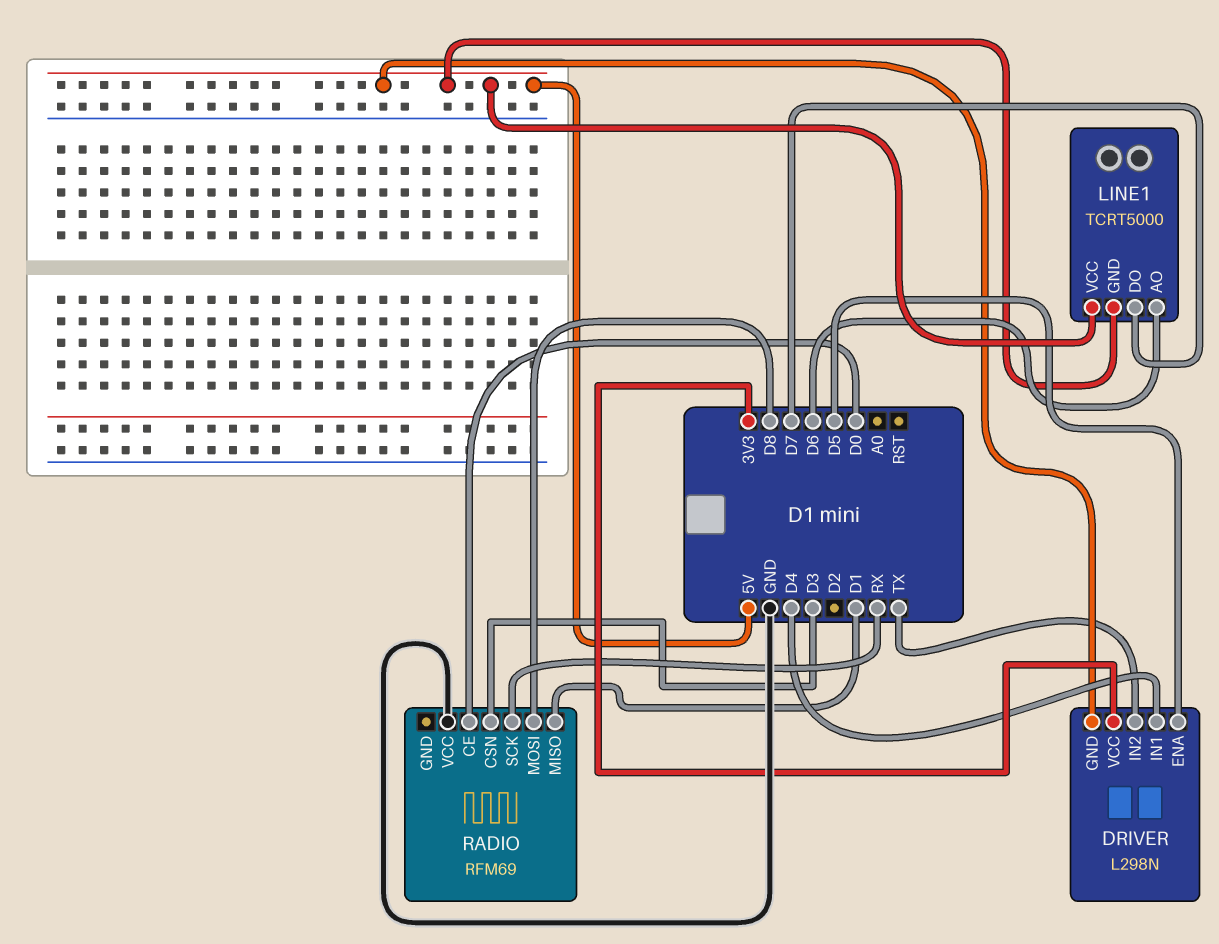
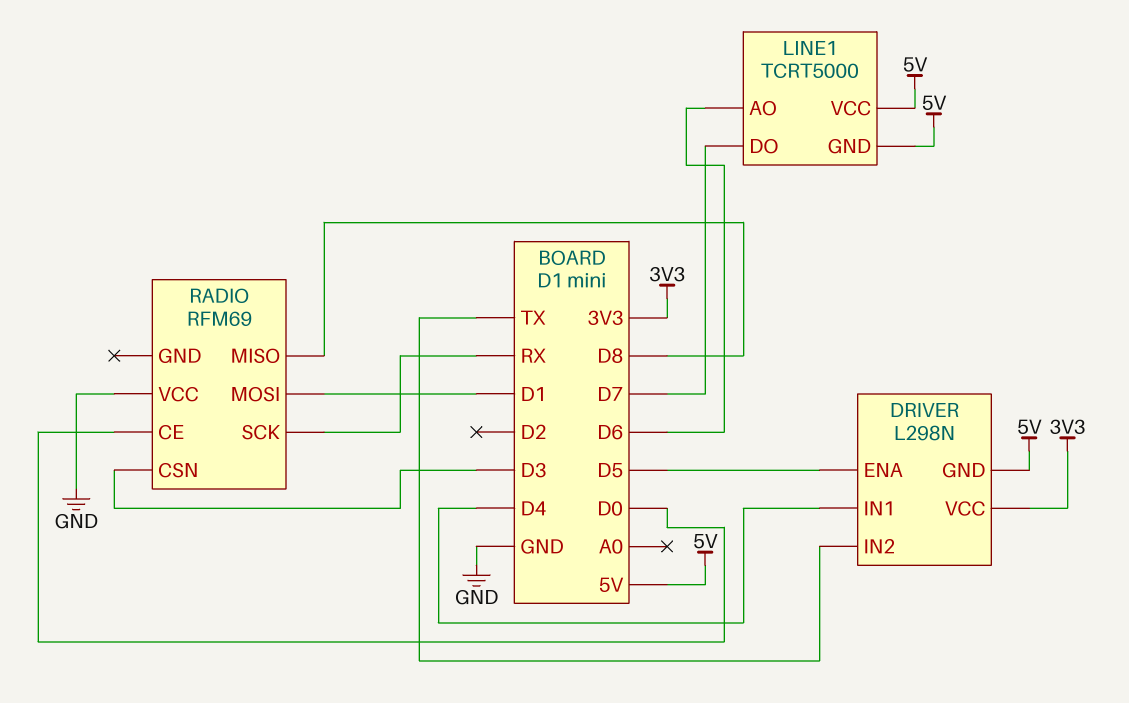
RADIO pin MISO: D1 -> D8
RADIO pin MOSI: D8 -> D1

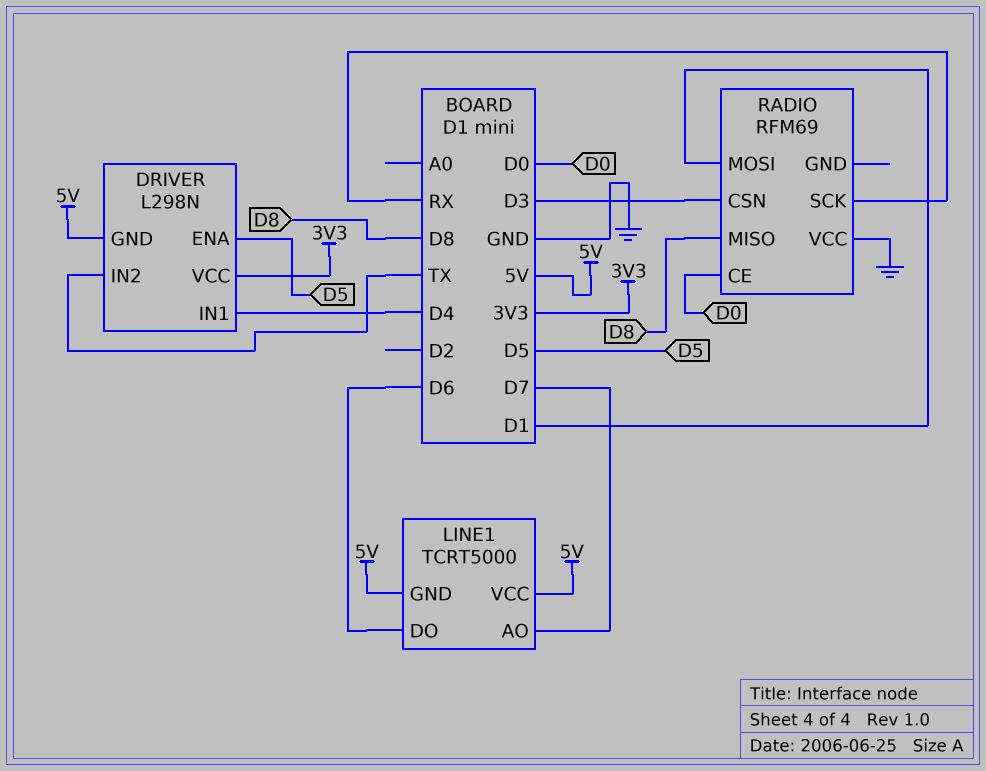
LINE1 pin AO: D6 -> D7
LINE1 pin DO: D7 -> D6

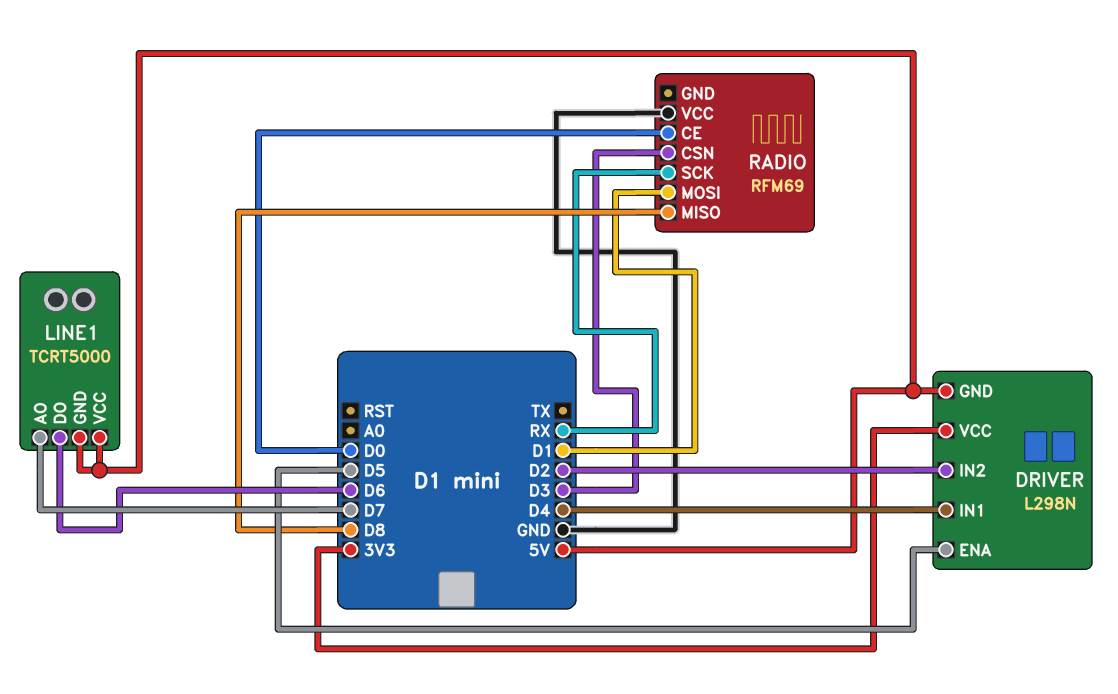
DRIVER pin IN2: TX -> D2

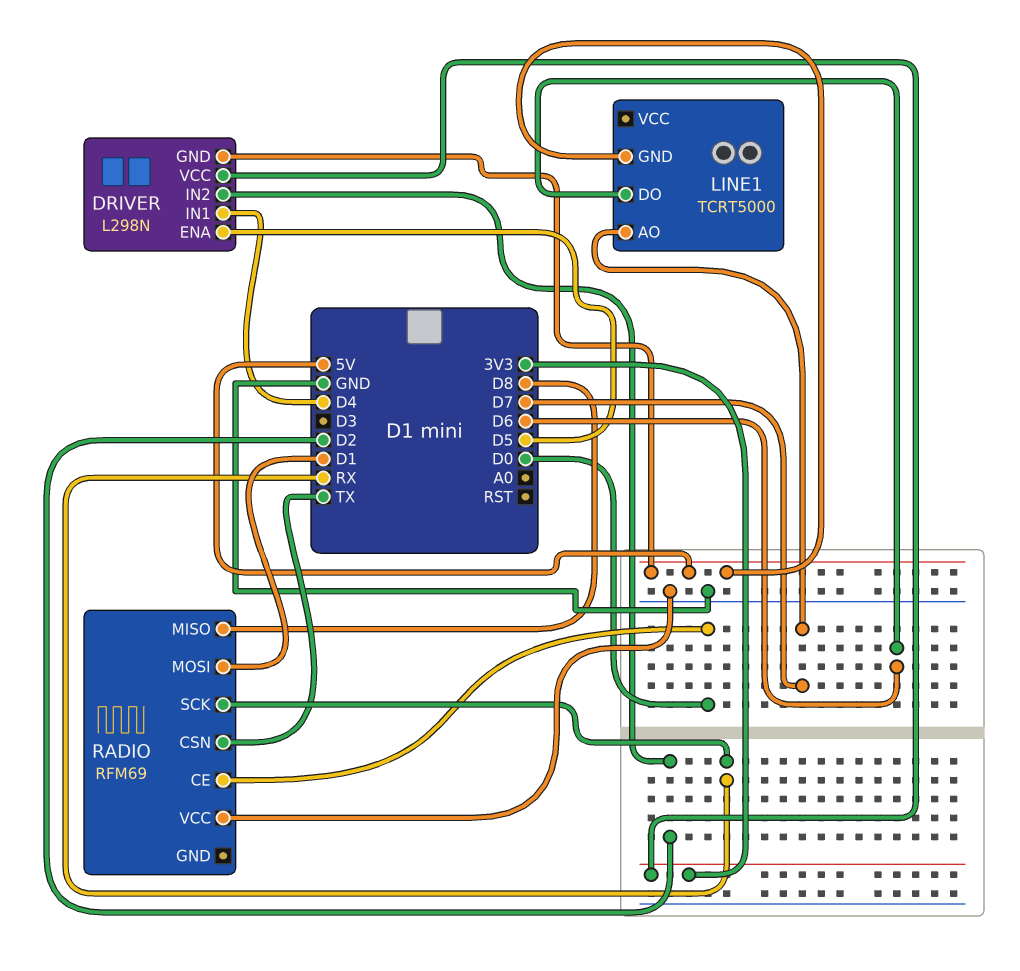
LINE1 pin VCC: 5V -> none
RADIO pin CSN: D3 -> TX

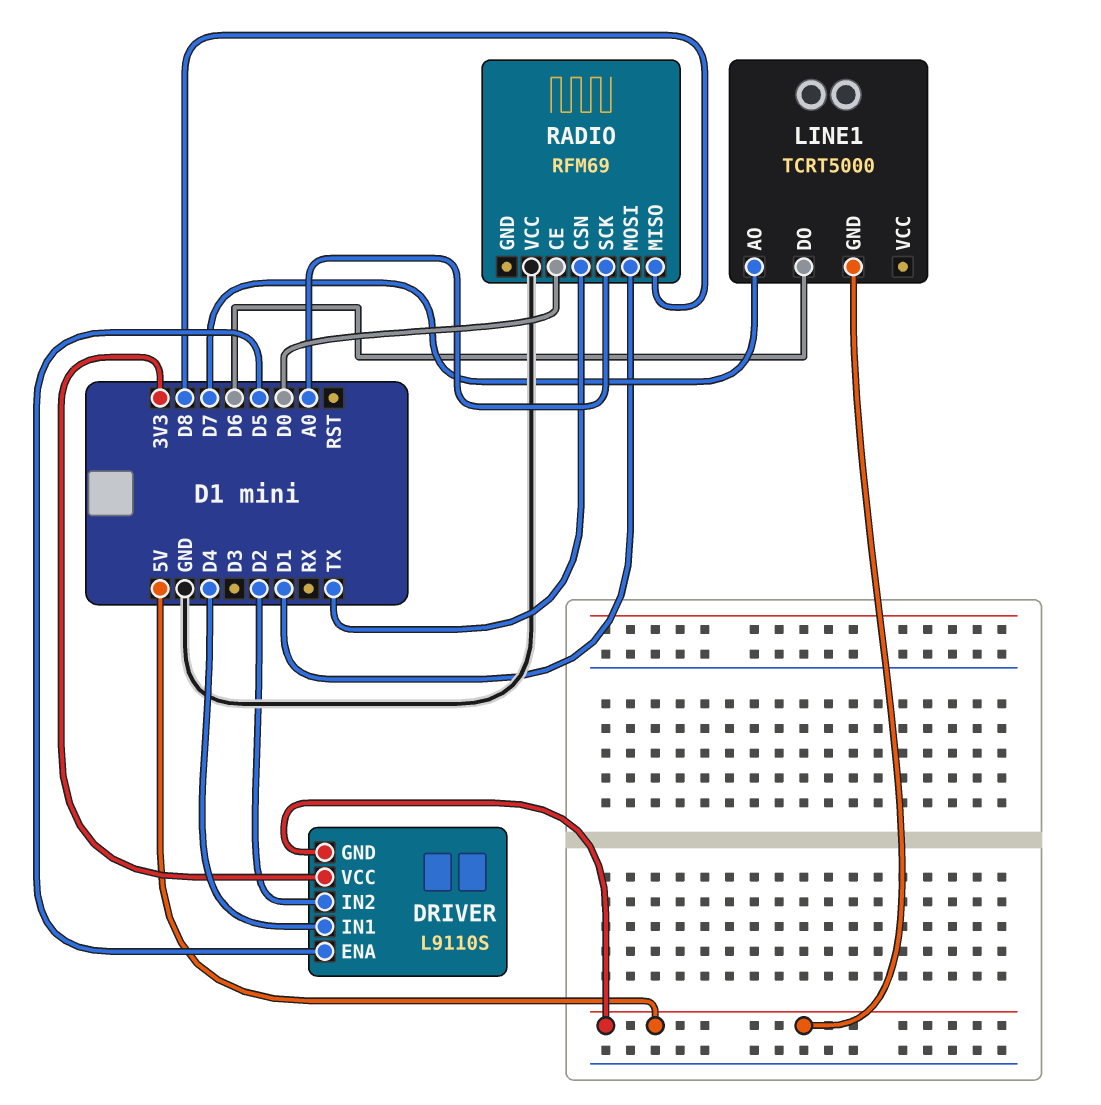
DRIVER: L298N -> L9110S
RADIO pin SCK: RX -> A0

